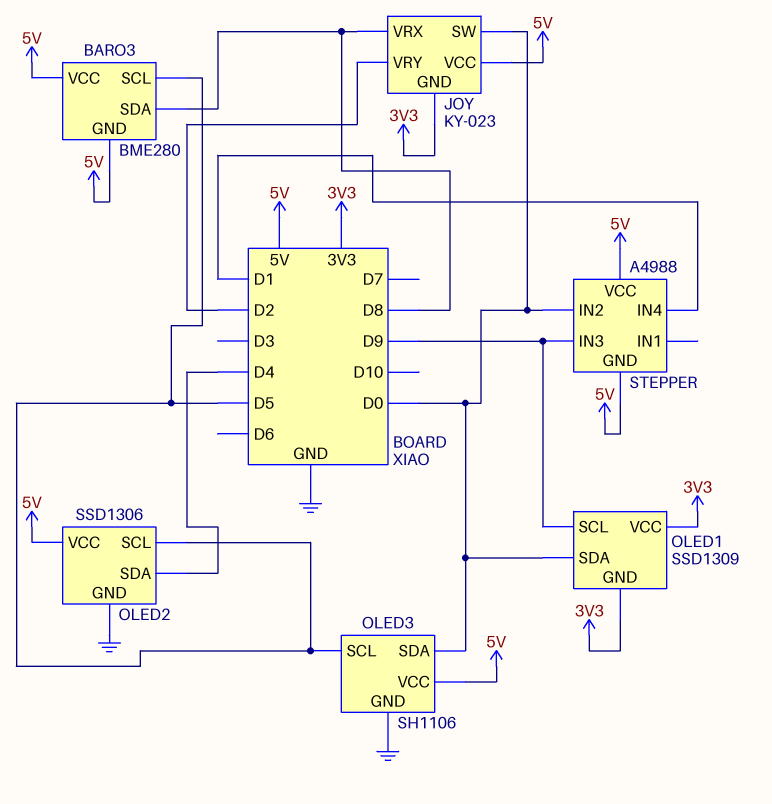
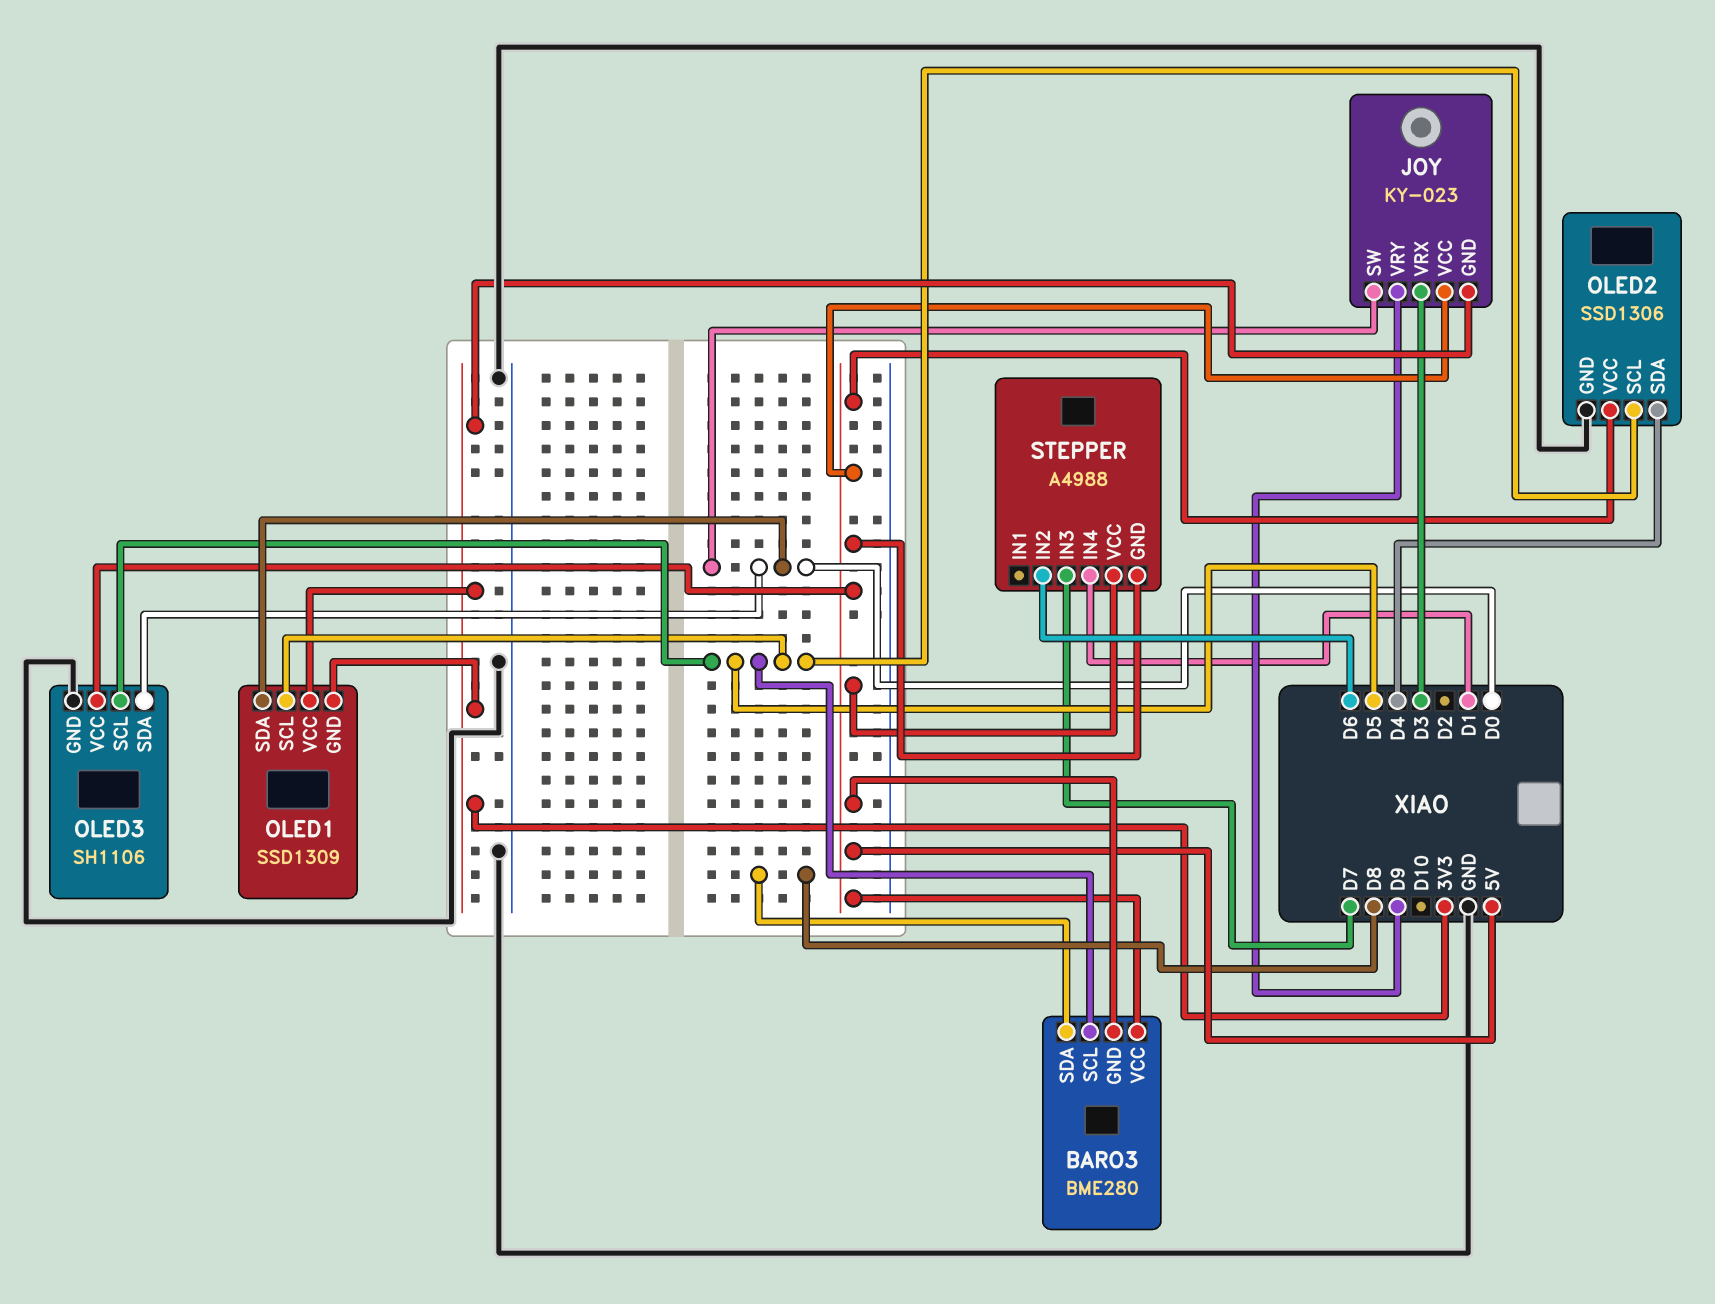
JOY pin VRX: D8 -> D3
JOY pin VRY: D2 -> D9
OLED1 pin SCL: D9 -> D5
STEPPER pin IN2: D0 -> D6
STEPPER pin IN3: D9 -> D7

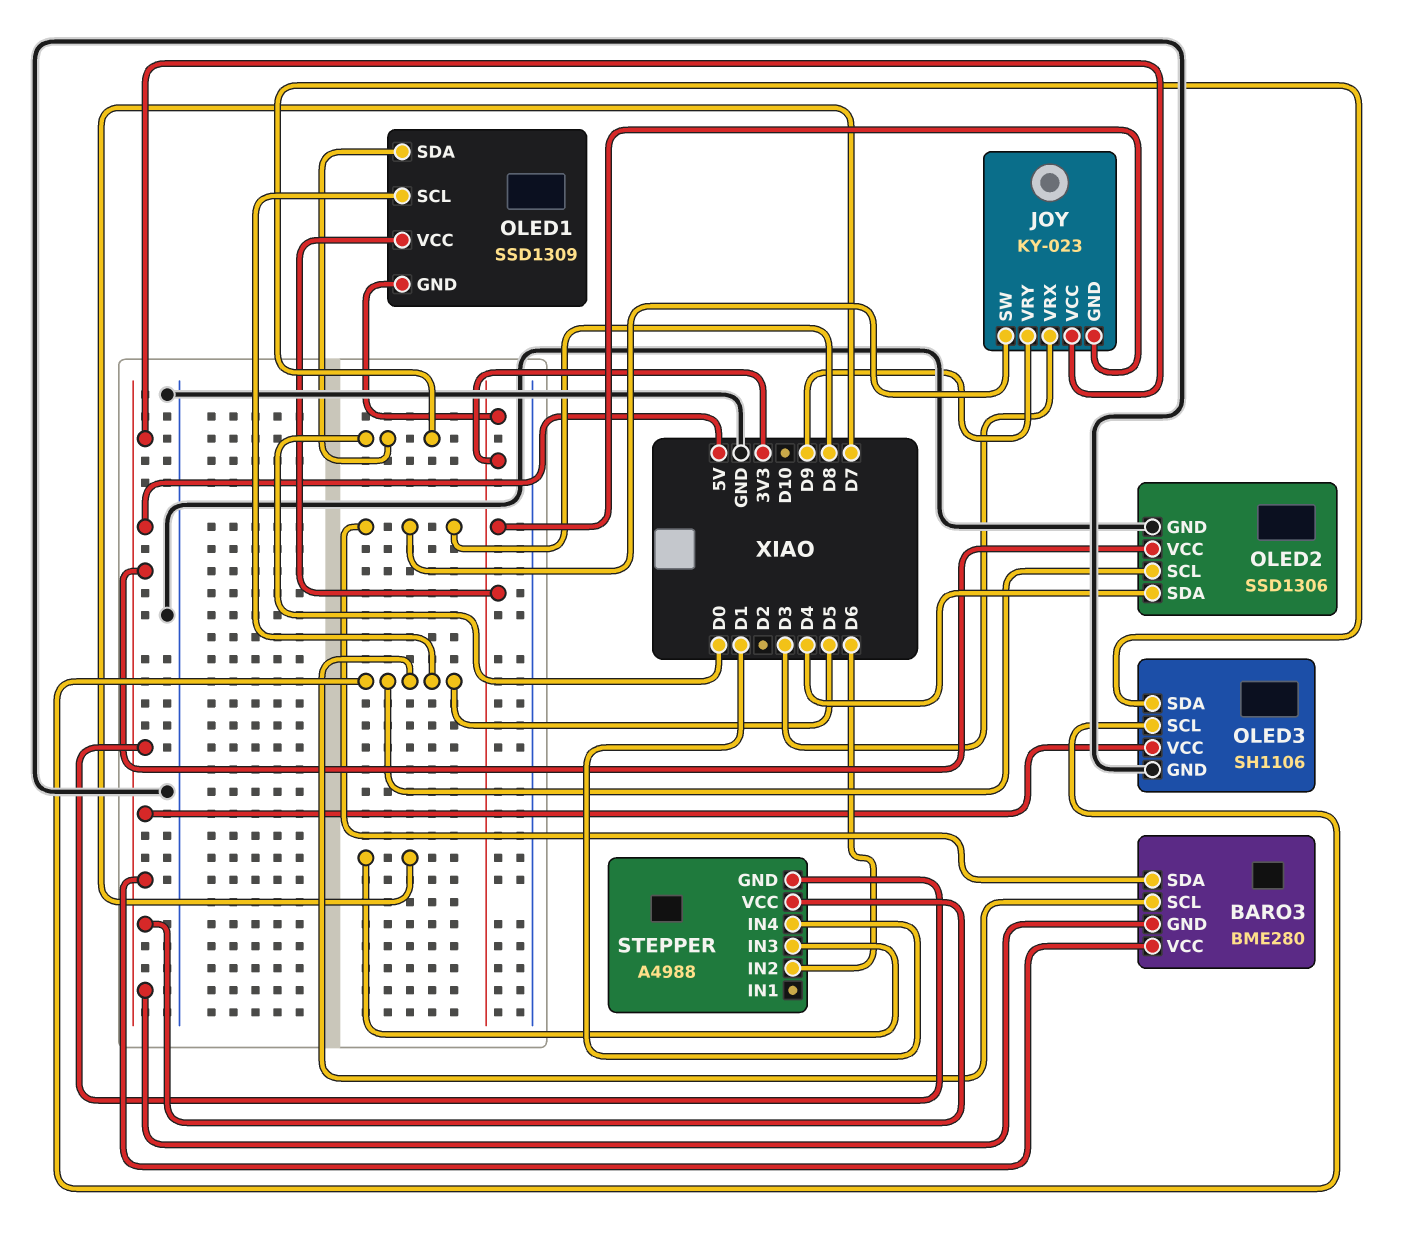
JOY pin SW: D0 -> D8

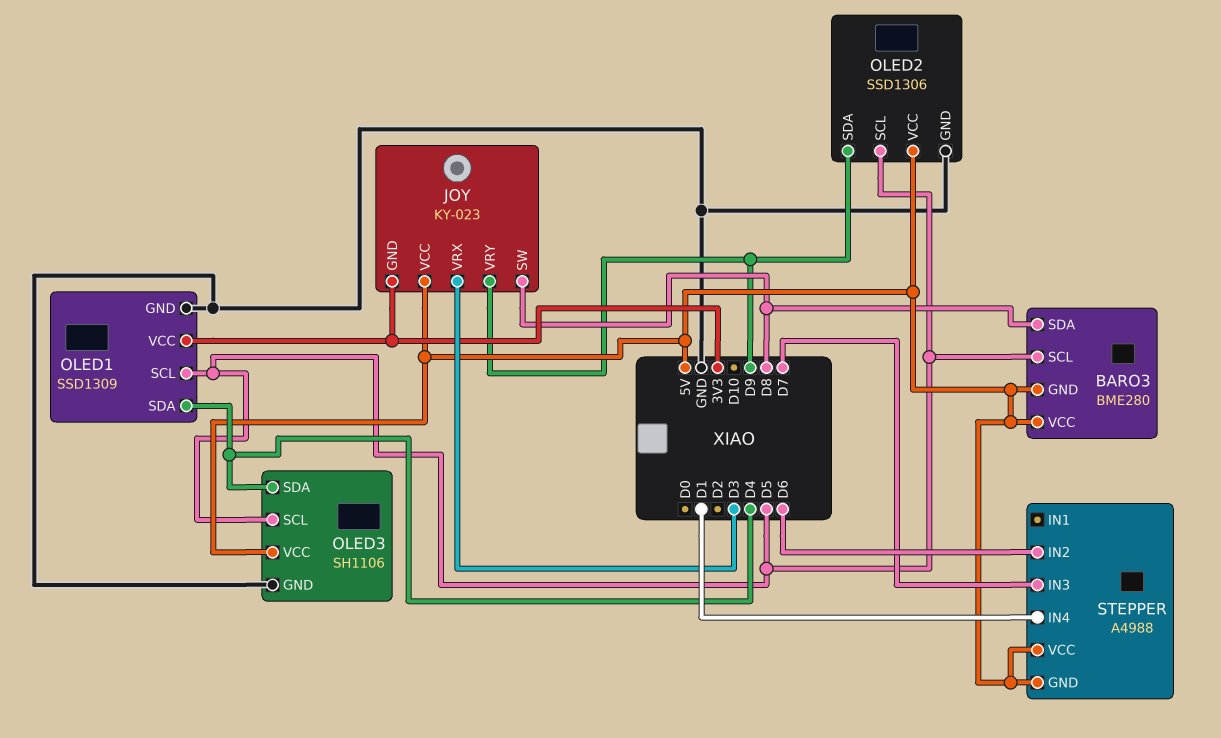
OLED1 pin GND: 3V3 -> GND
OLED1 pin SDA: D0 -> D4
OLED2 pin SDA: D4 -> D9
OLED3 pin SDA: D0 -> D4

